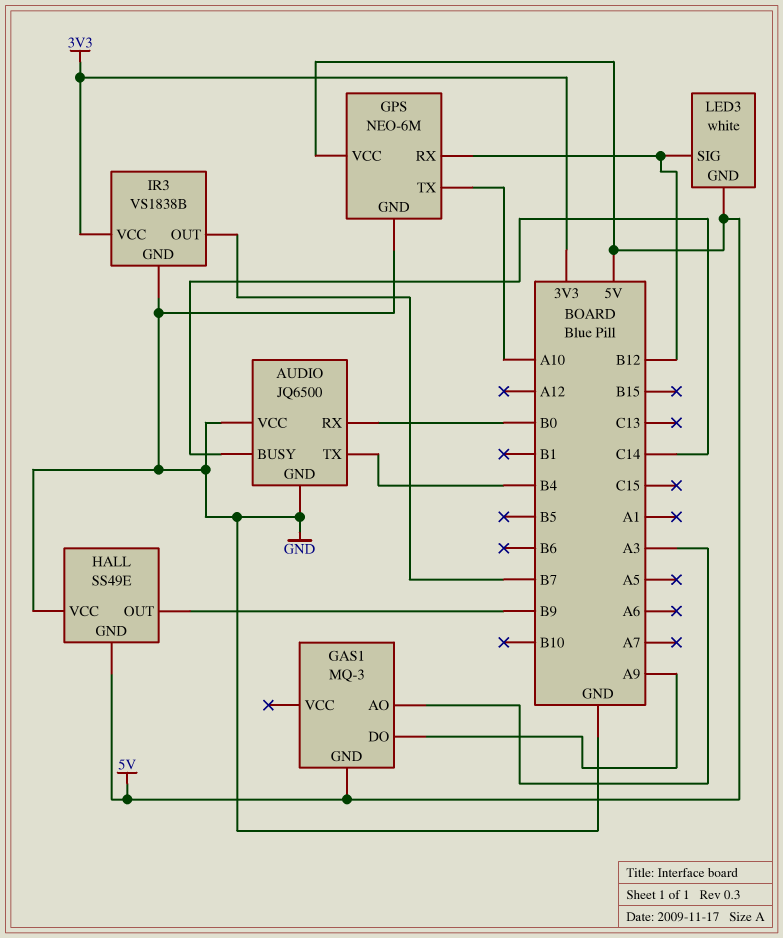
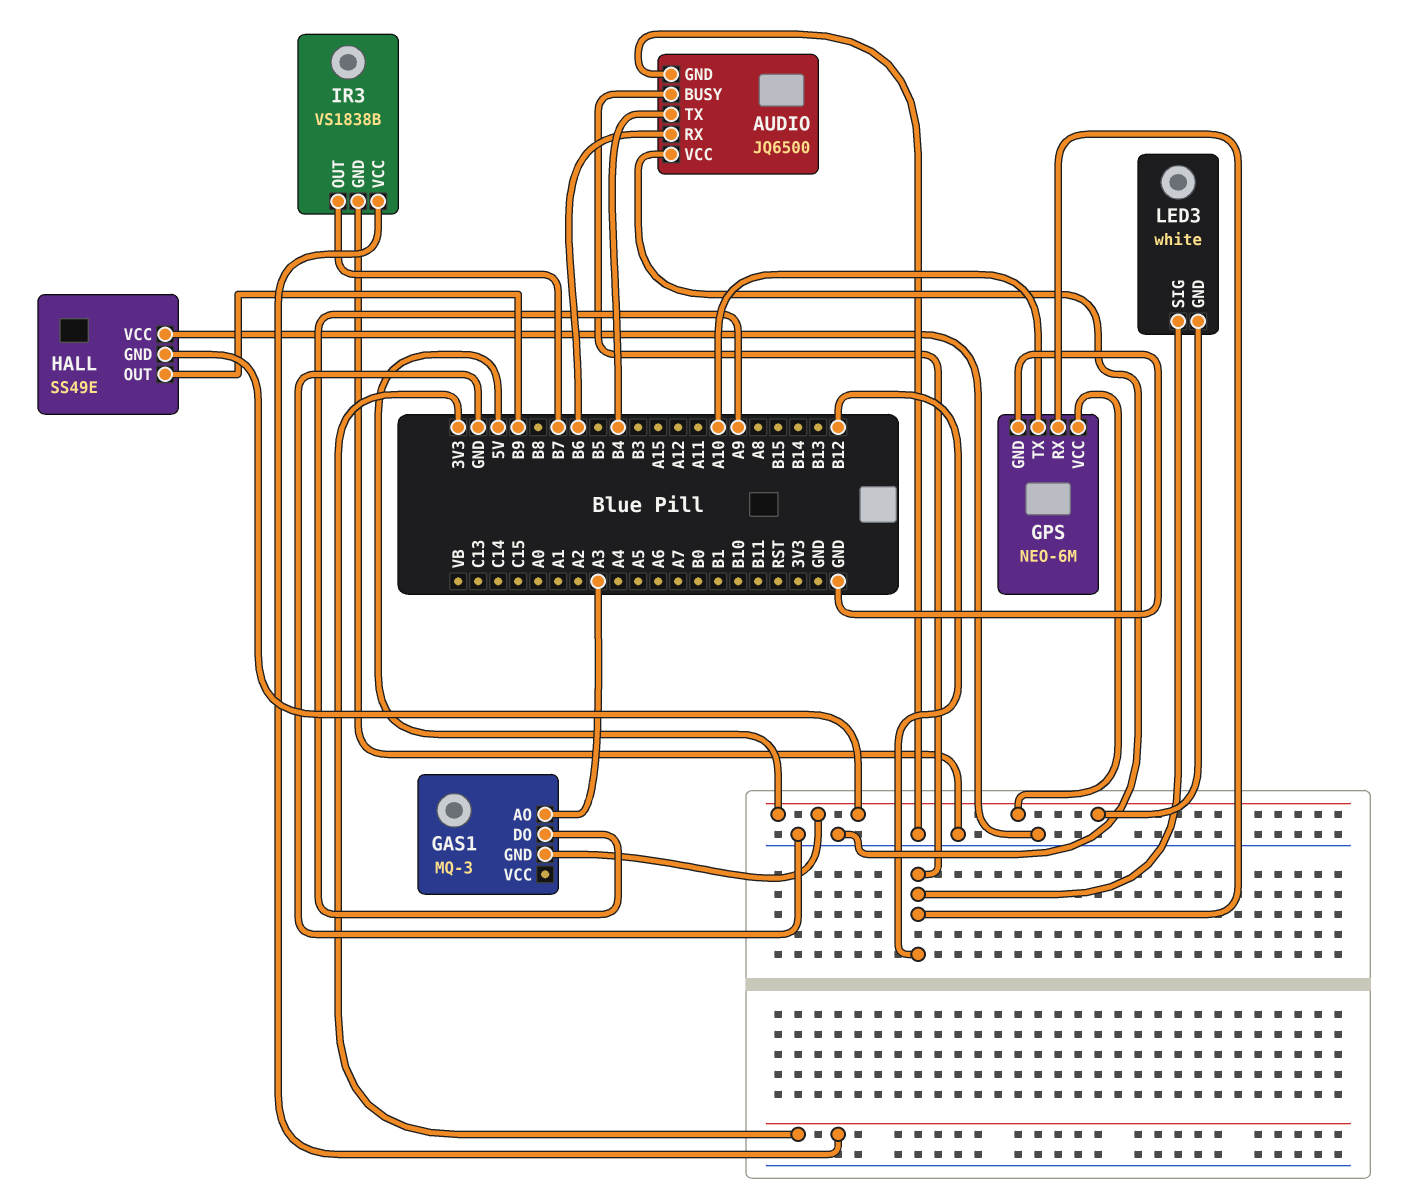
AUDIO pin BUSY: C14 -> B12
AUDIO pin RX: B0 -> B6

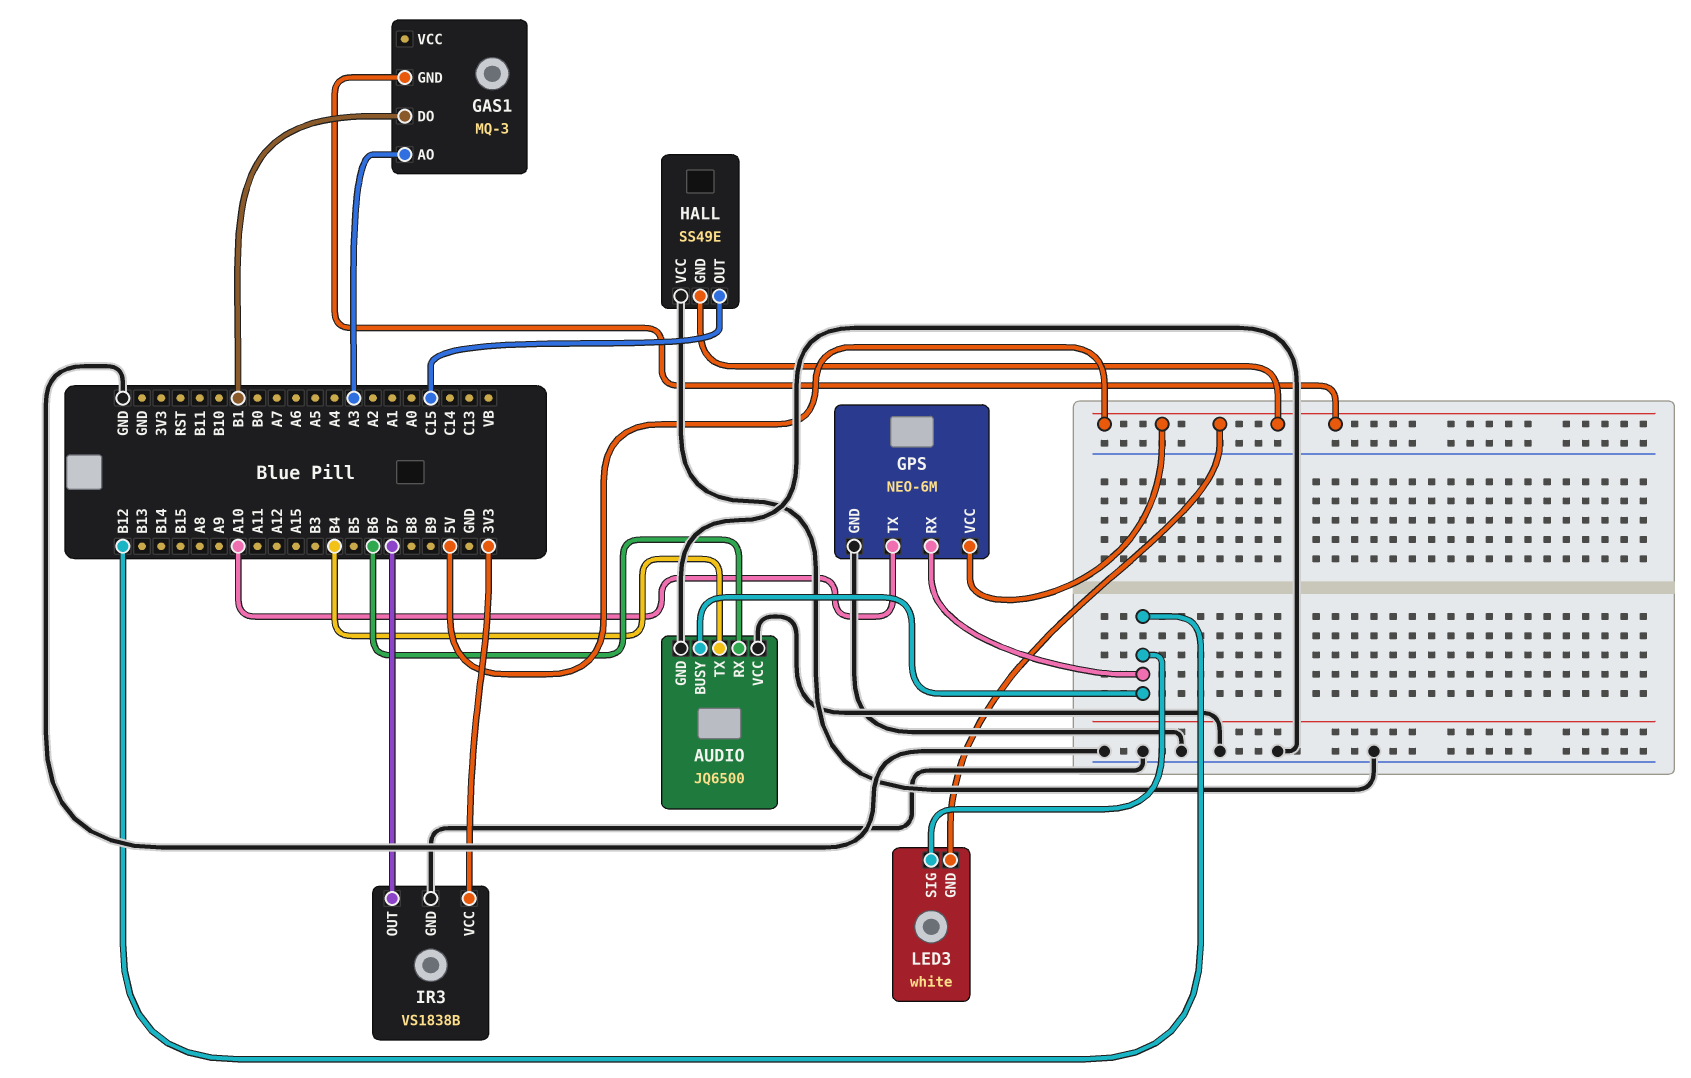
GAS1 pin DO: A9 -> B1
HALL pin OUT: B9 -> C15

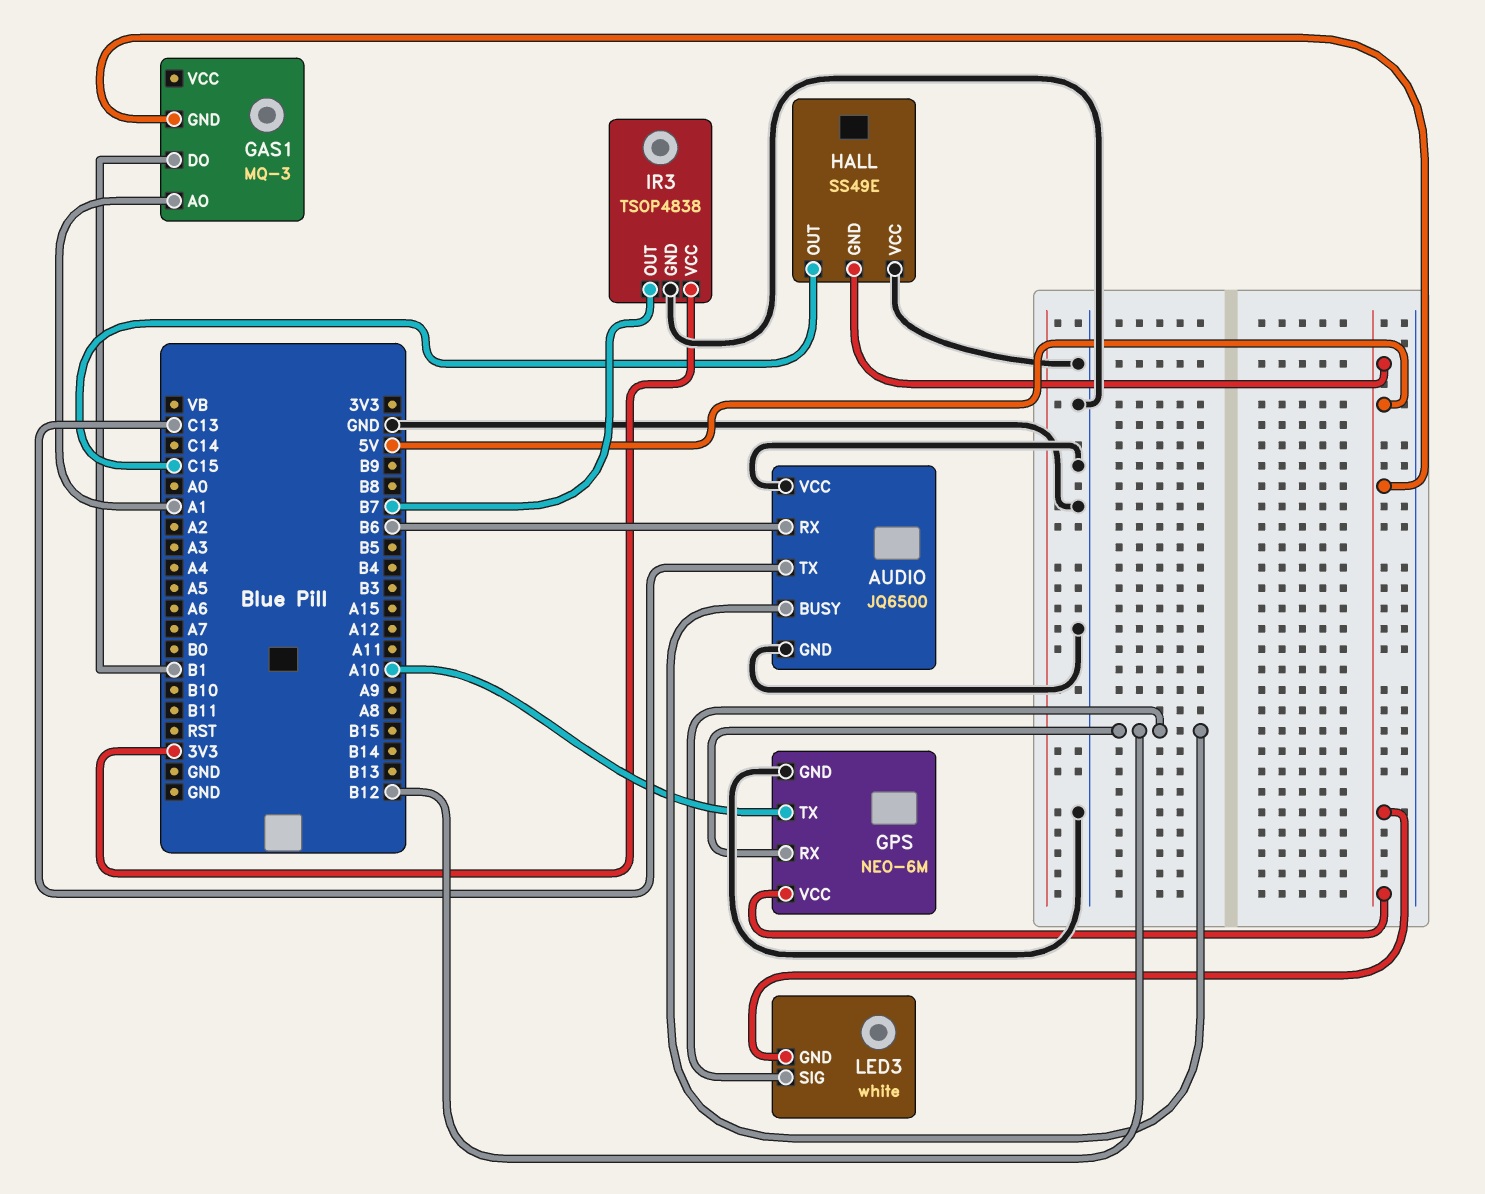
AUDIO pin TX: B4 -> C13
GAS1 pin AO: A3 -> A1
IR3: VS1838B -> TSOP4838

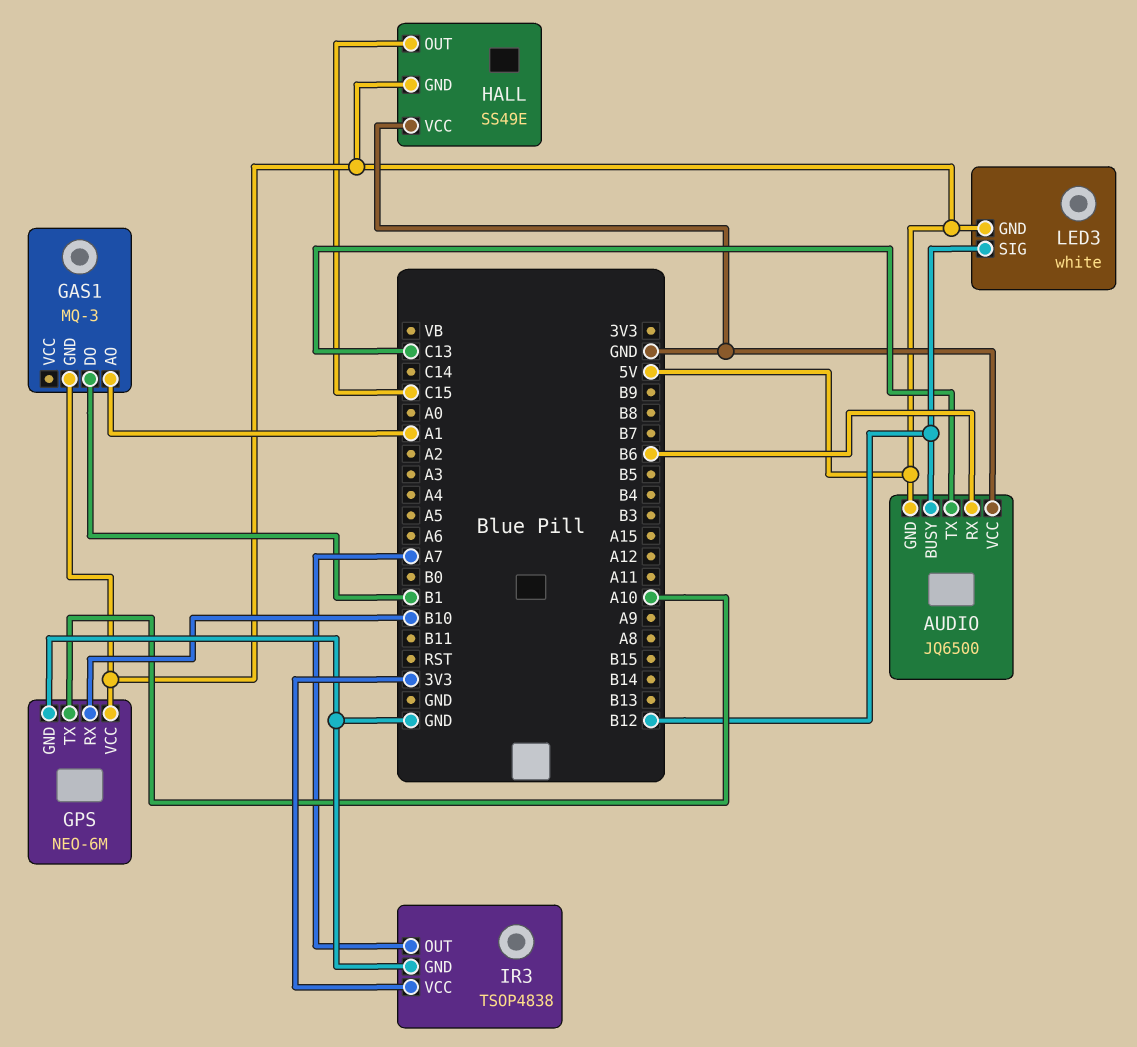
AUDIO pin GND: GND -> 5V
GPS pin RX: B12 -> B10
IR3 pin OUT: B7 -> A7

